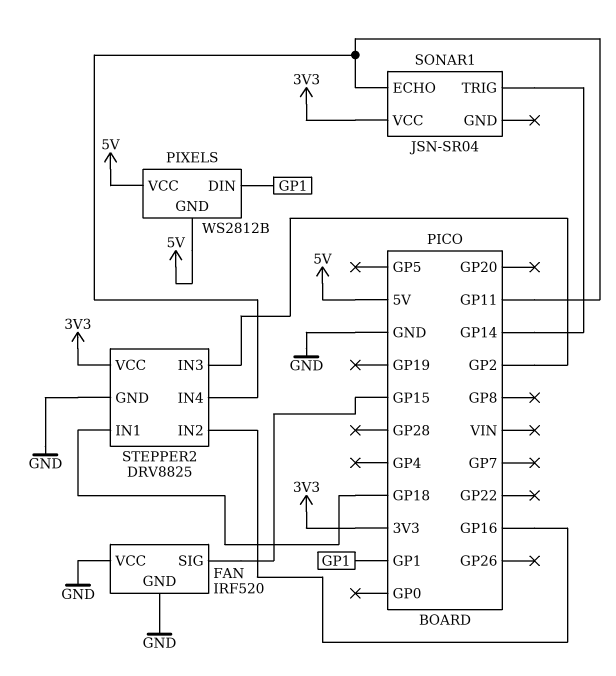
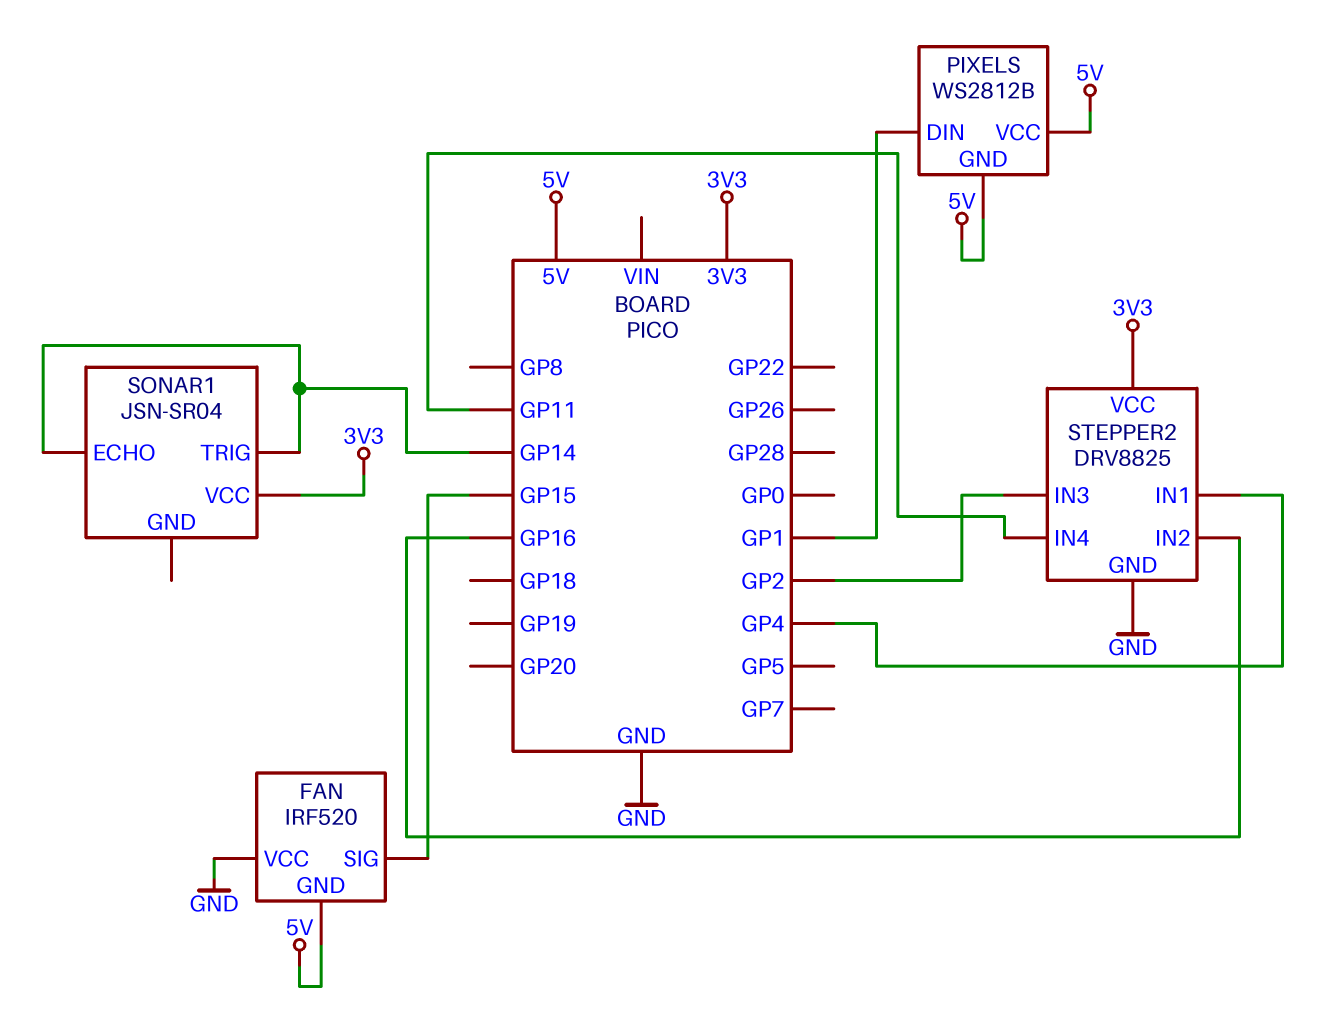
FAN pin GND: GND -> 5V
SONAR1 pin ECHO: GP11 -> GP14
STEPPER2 pin IN1: GP18 -> GP4

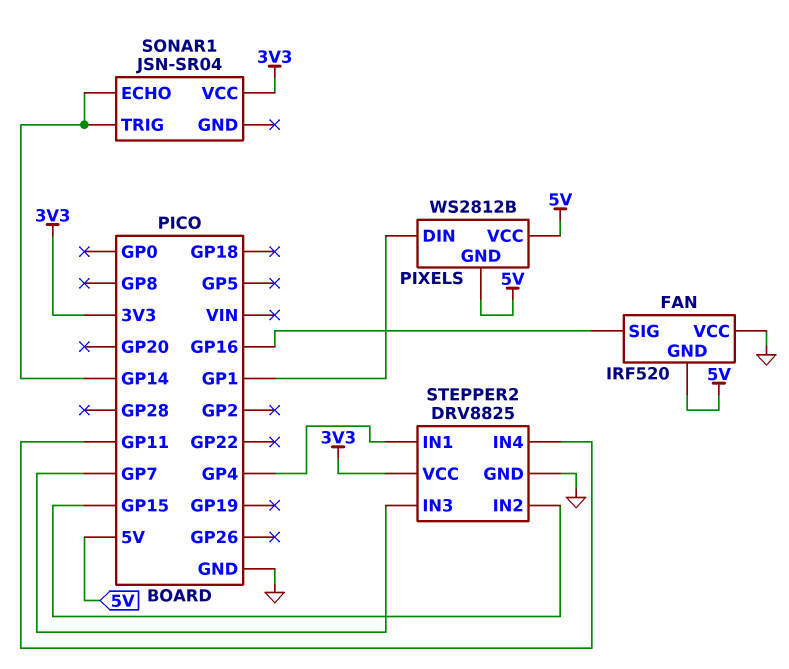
FAN pin SIG: GP15 -> GP16
STEPPER2 pin IN2: GP16 -> GP15
STEPPER2 pin IN3: GP2 -> GP7

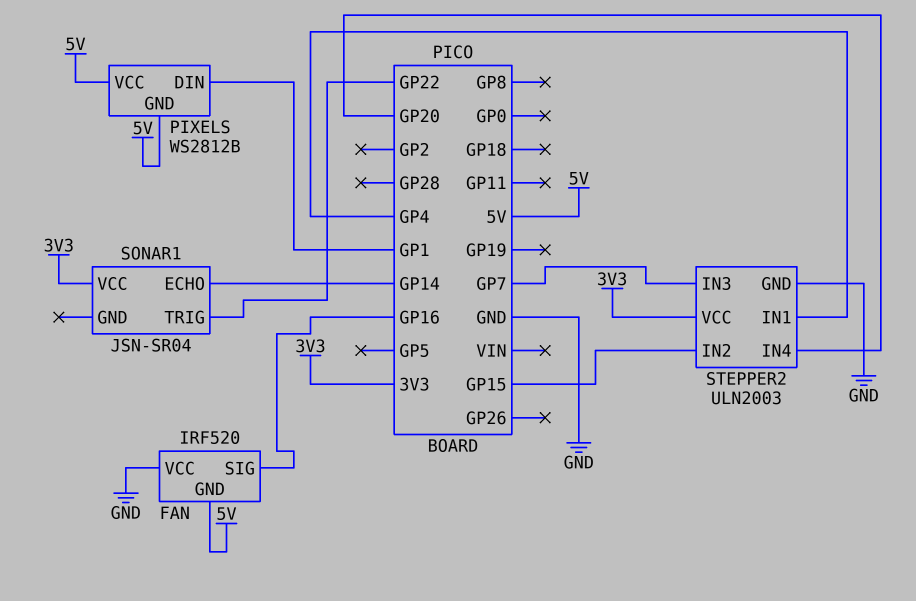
SONAR1 pin TRIG: GP14 -> GP22
STEPPER2: DRV8825 -> ULN2003
STEPPER2 pin IN4: GP11 -> GP20

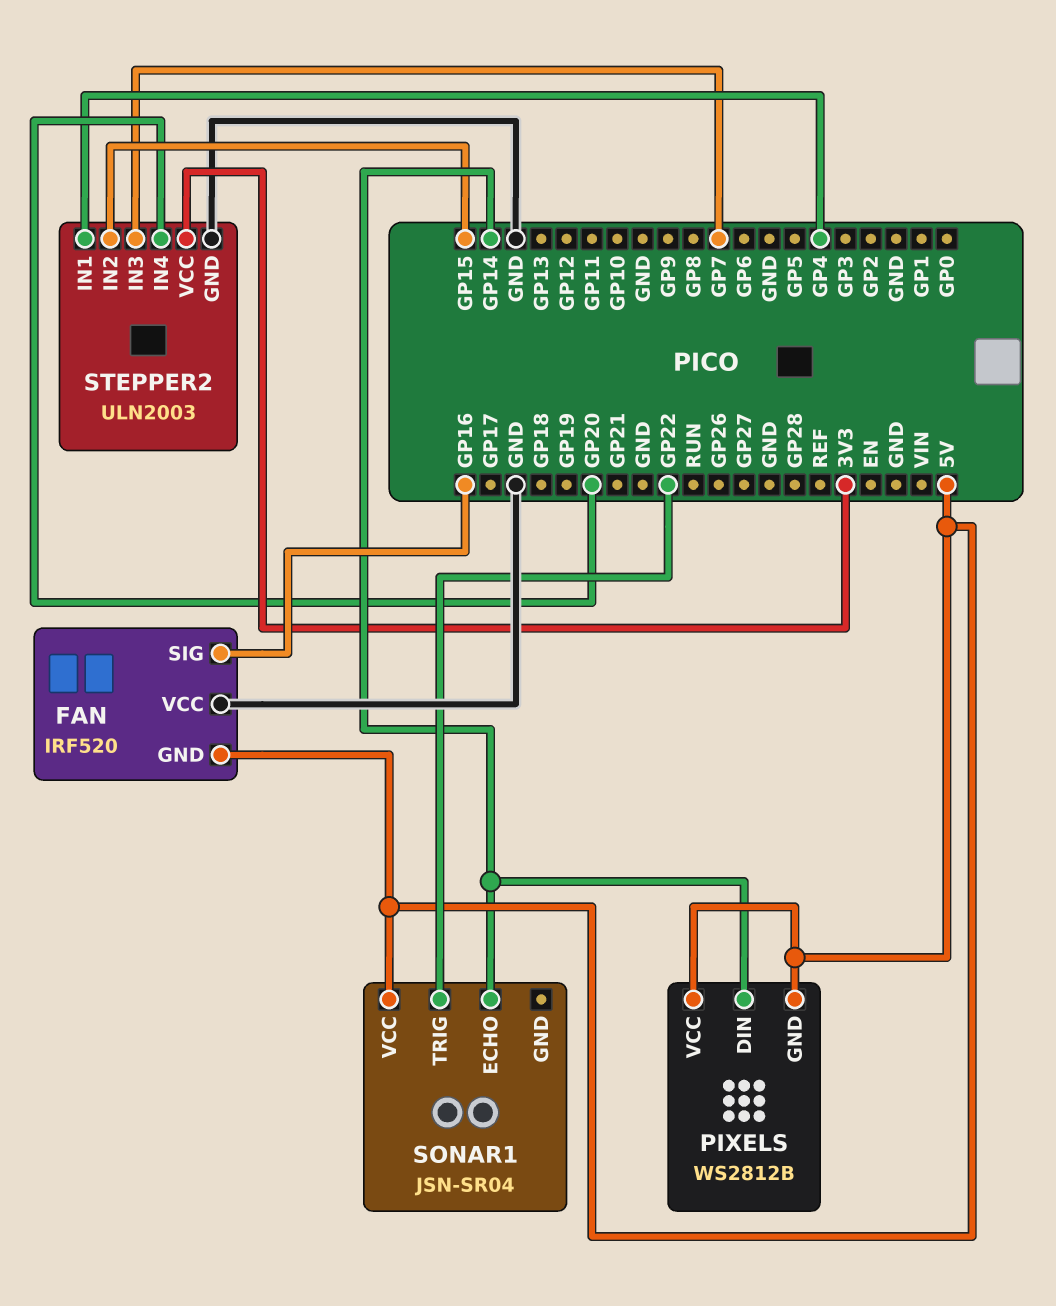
PIXELS pin DIN: GP1 -> GP14
SONAR1 pin VCC: 3V3 -> 5V

